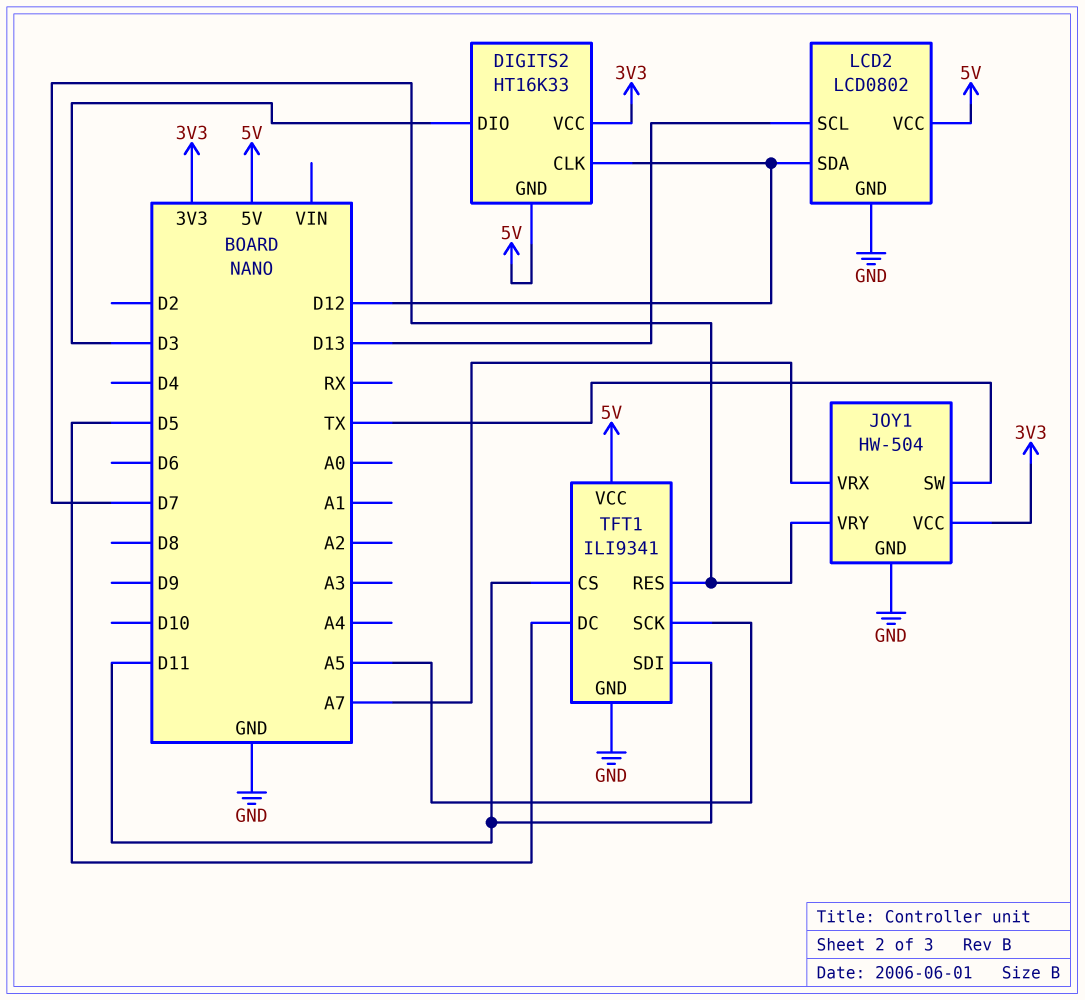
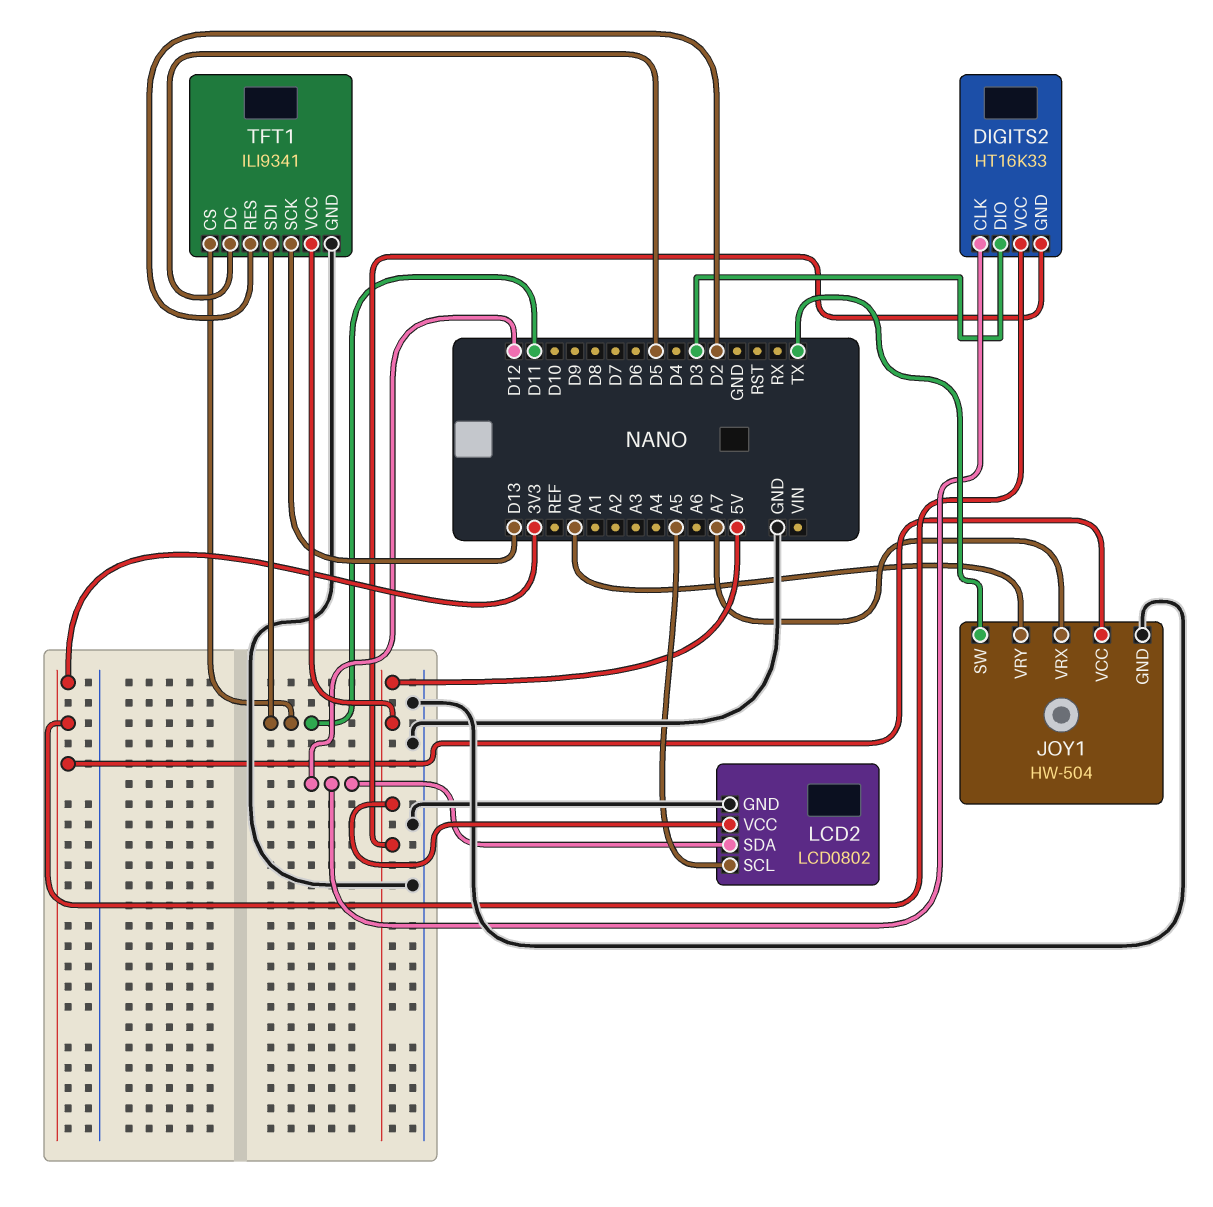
JOY1 pin VRY: D7 -> A0
LCD2 pin SCL: D13 -> A5
TFT1 pin RES: D7 -> D2
TFT1 pin SCK: A5 -> D13

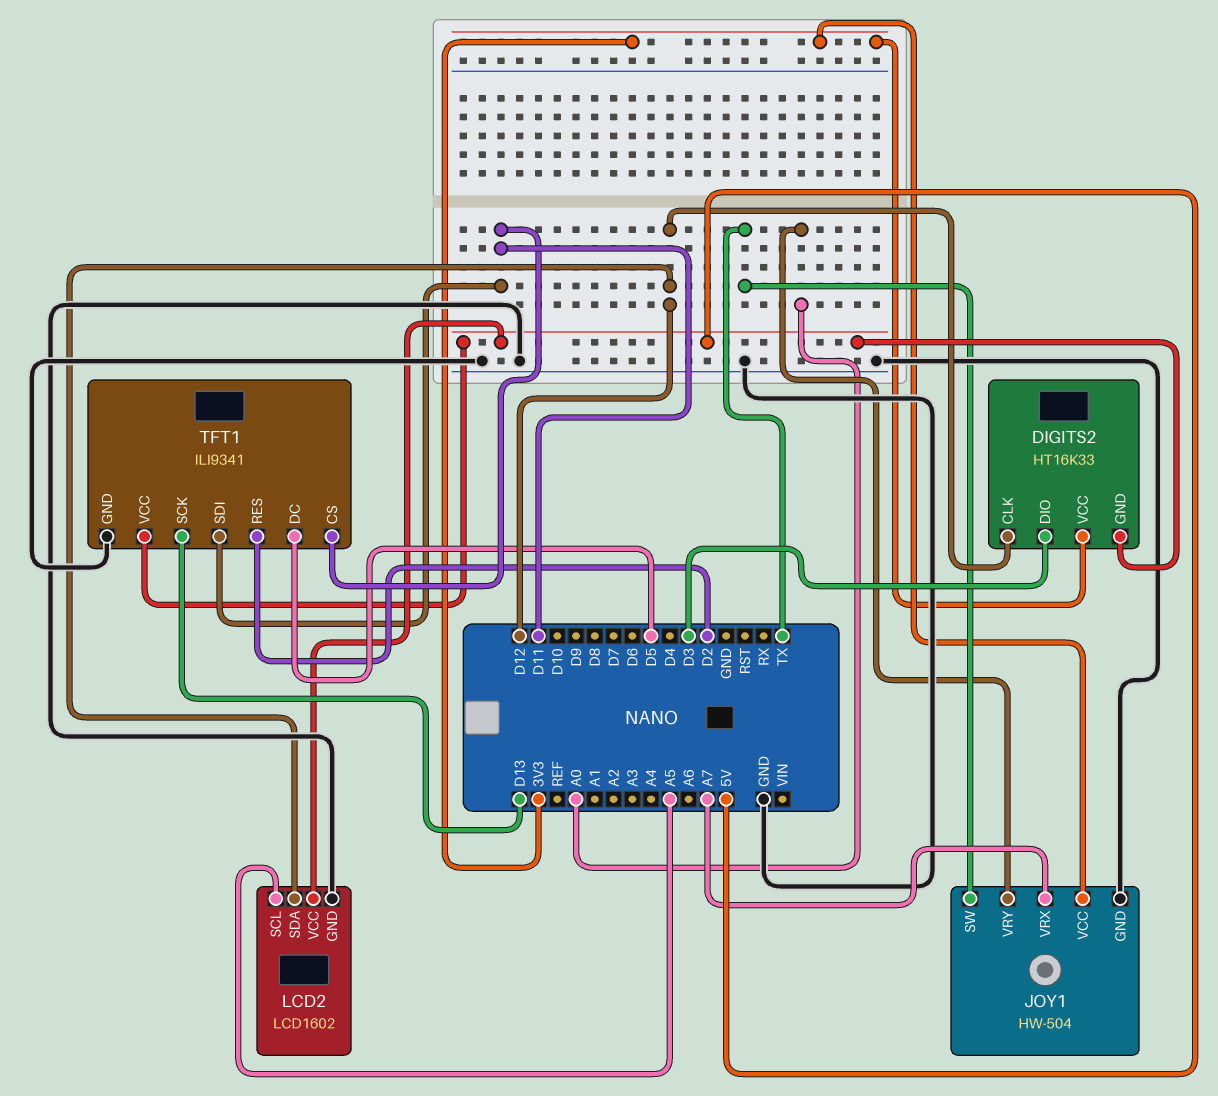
LCD2: LCD0802 -> LCD1602

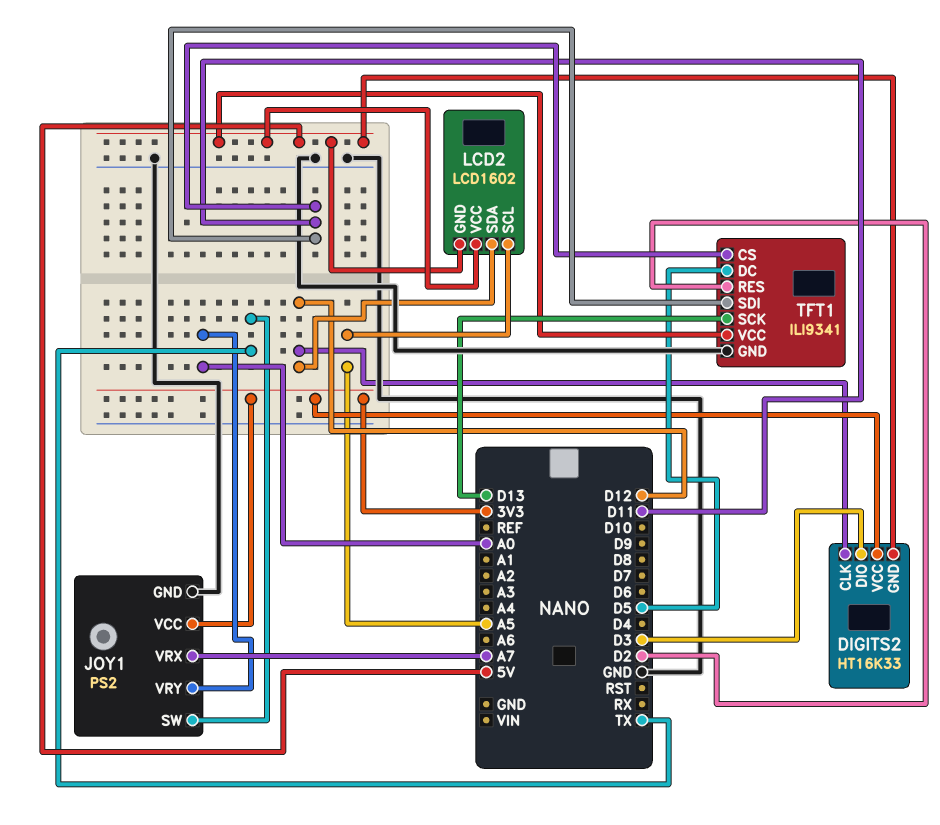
JOY1: HW-504 -> PS2
LCD2 pin GND: GND -> 5V

